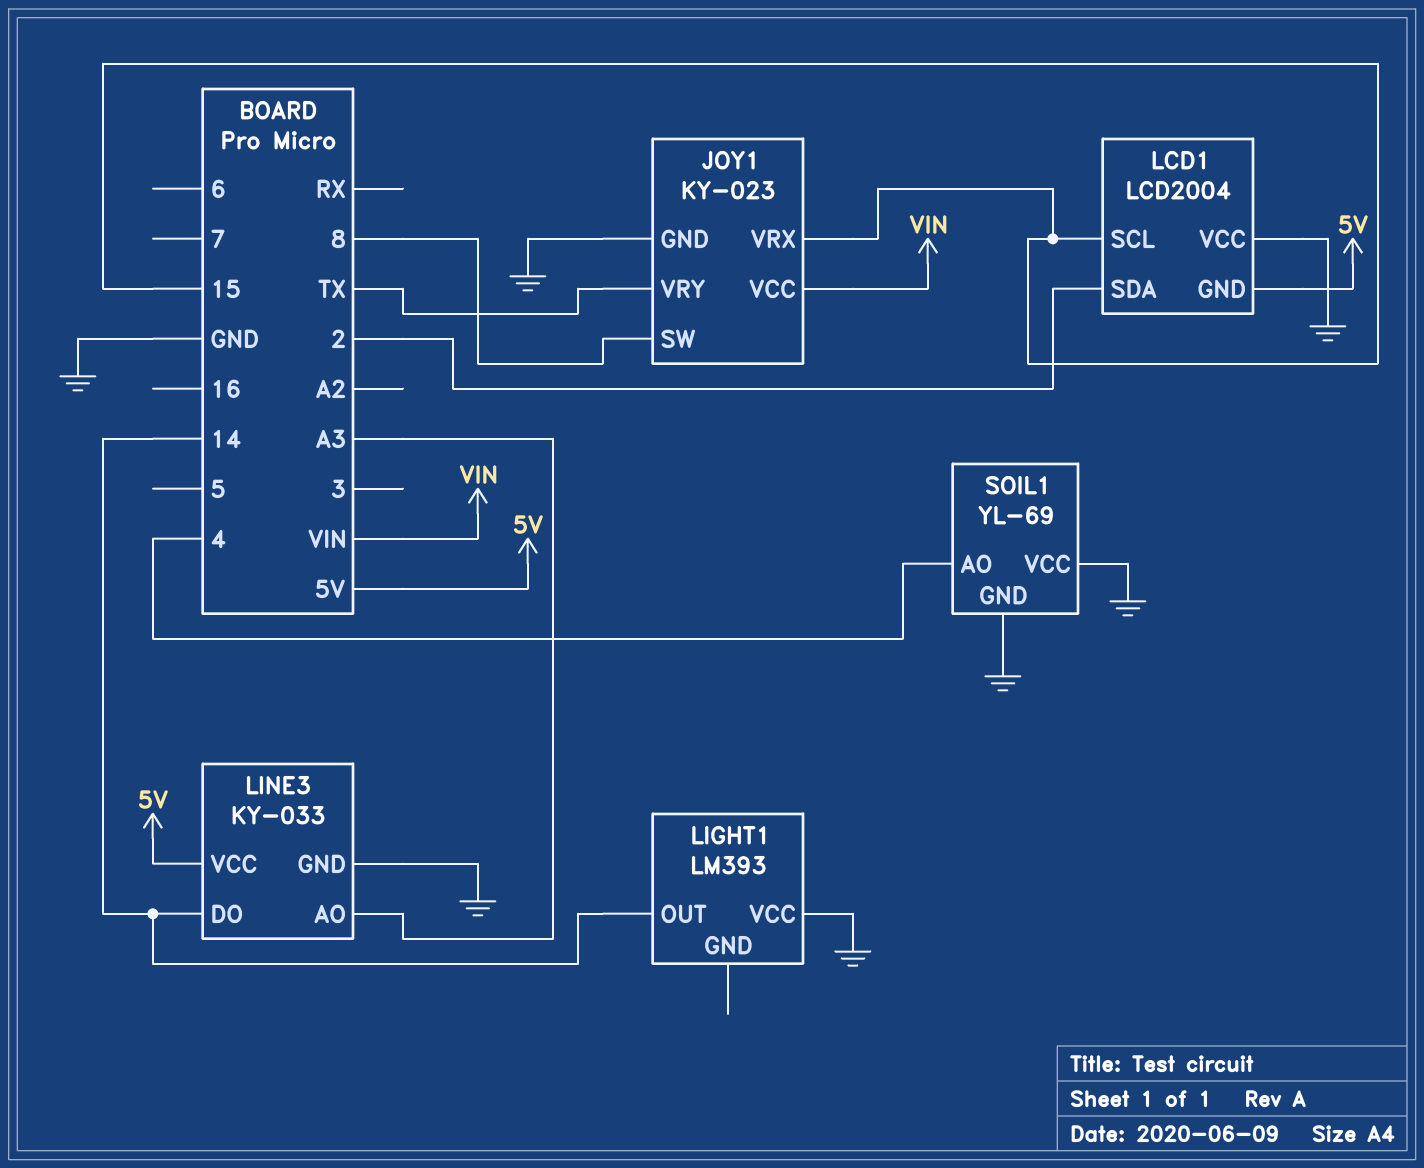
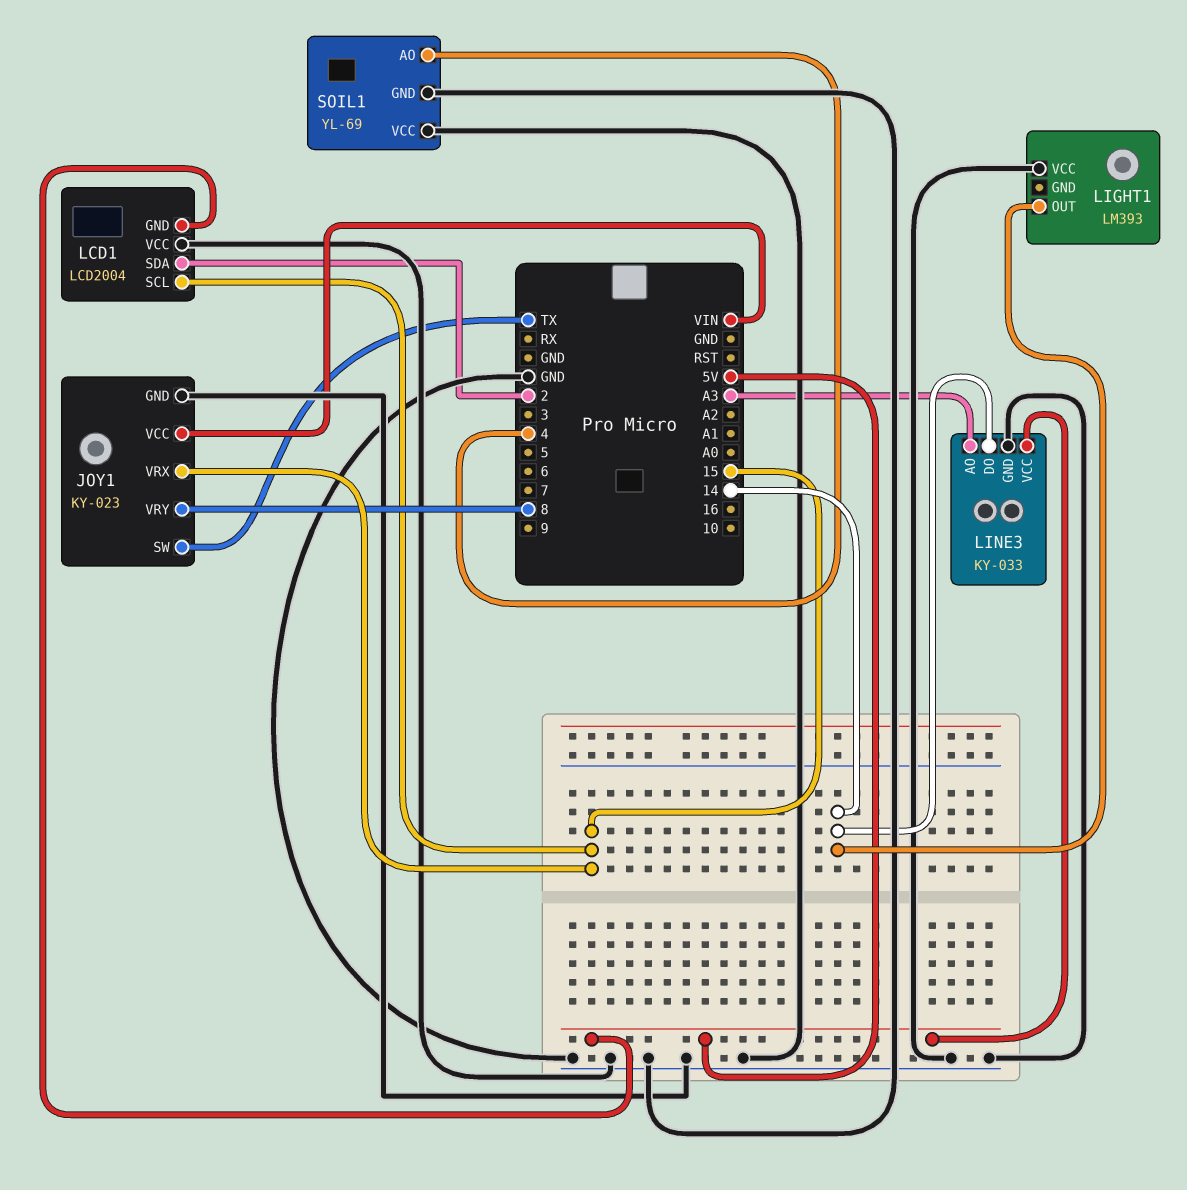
JOY1 pin SW: 8 -> TX
JOY1 pin VRY: TX -> 8

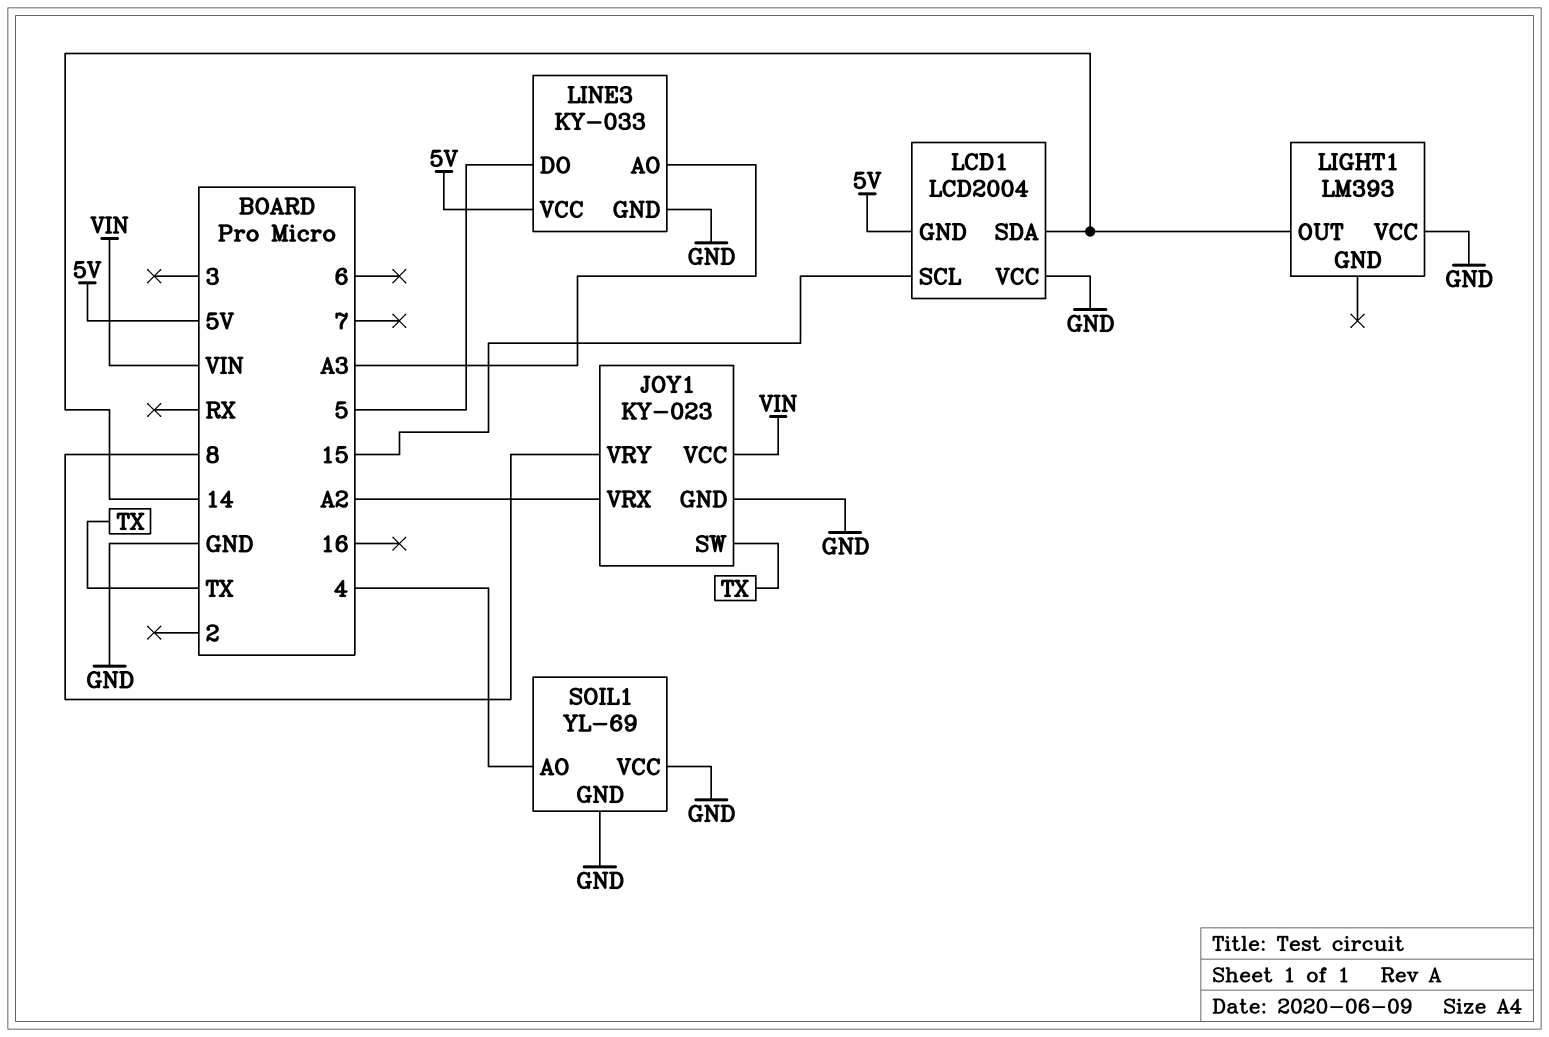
JOY1 pin VRX: 15 -> A2
LCD1 pin SDA: 2 -> 14
LINE3 pin DO: 14 -> 5

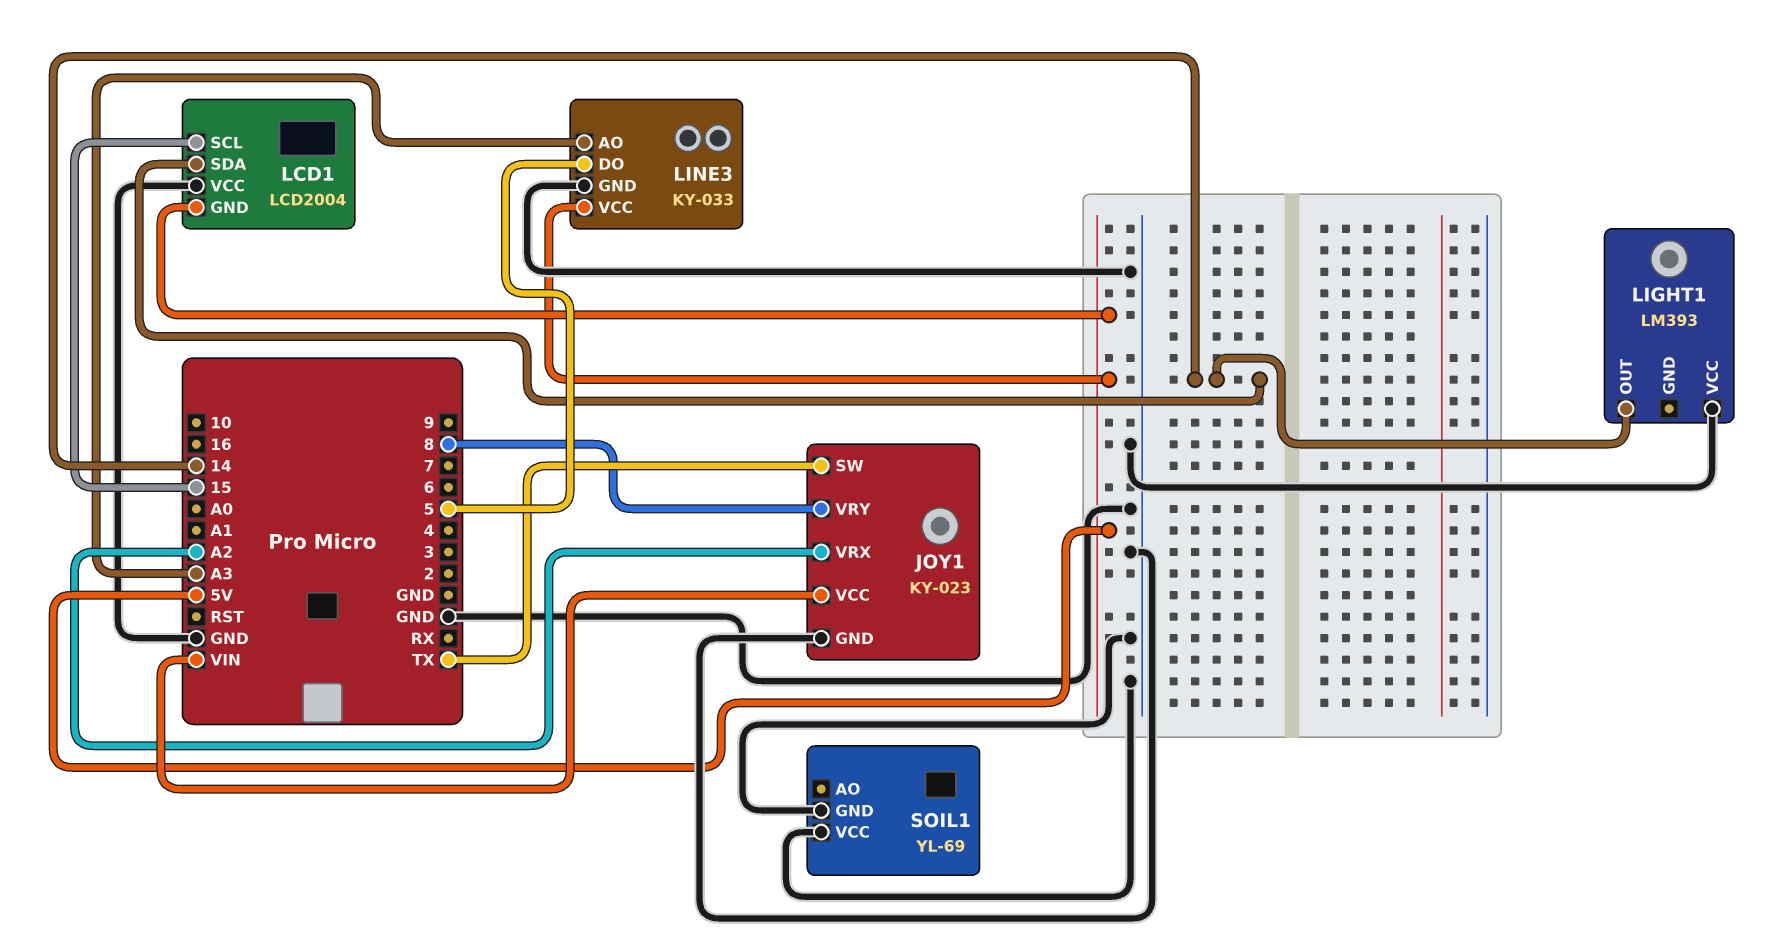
SOIL1 pin AO: 4 -> none

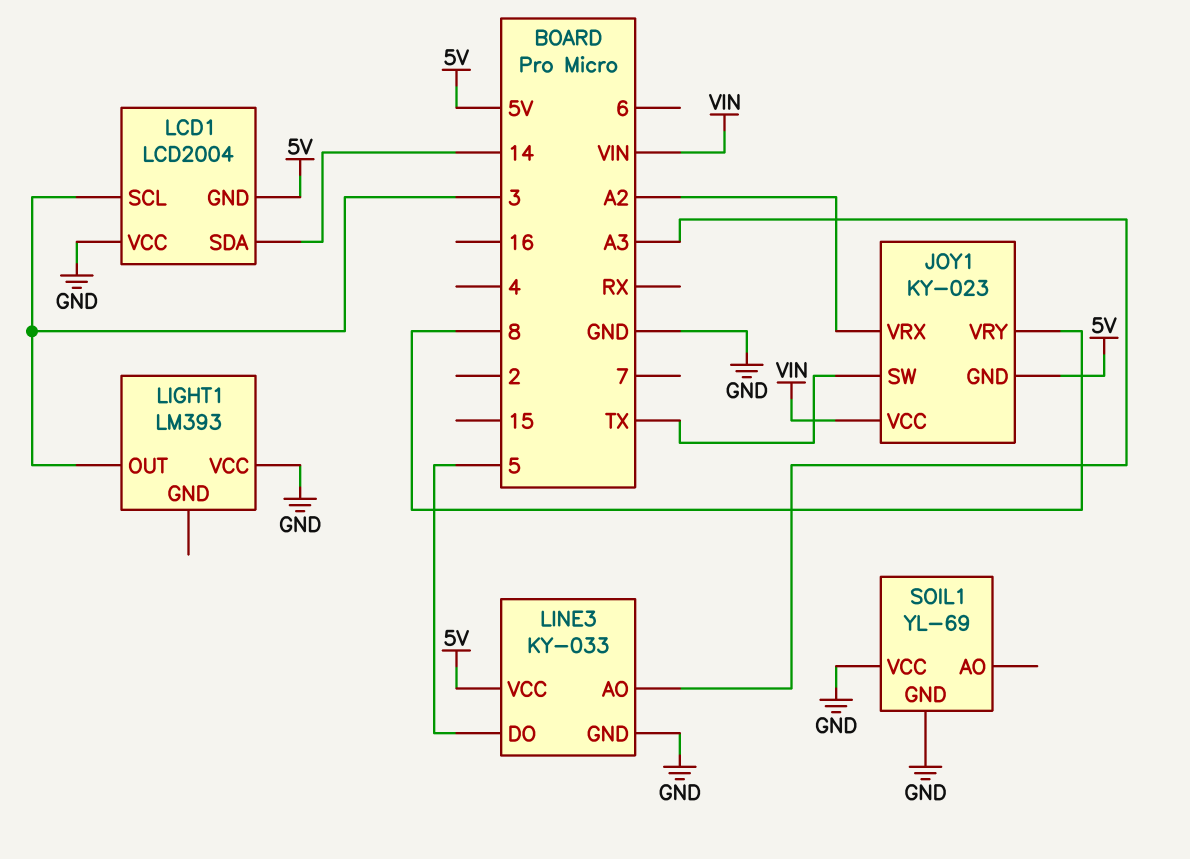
JOY1 pin GND: GND -> 5V
LCD1 pin SCL: 15 -> 3
LIGHT1 pin OUT: 14 -> 3

